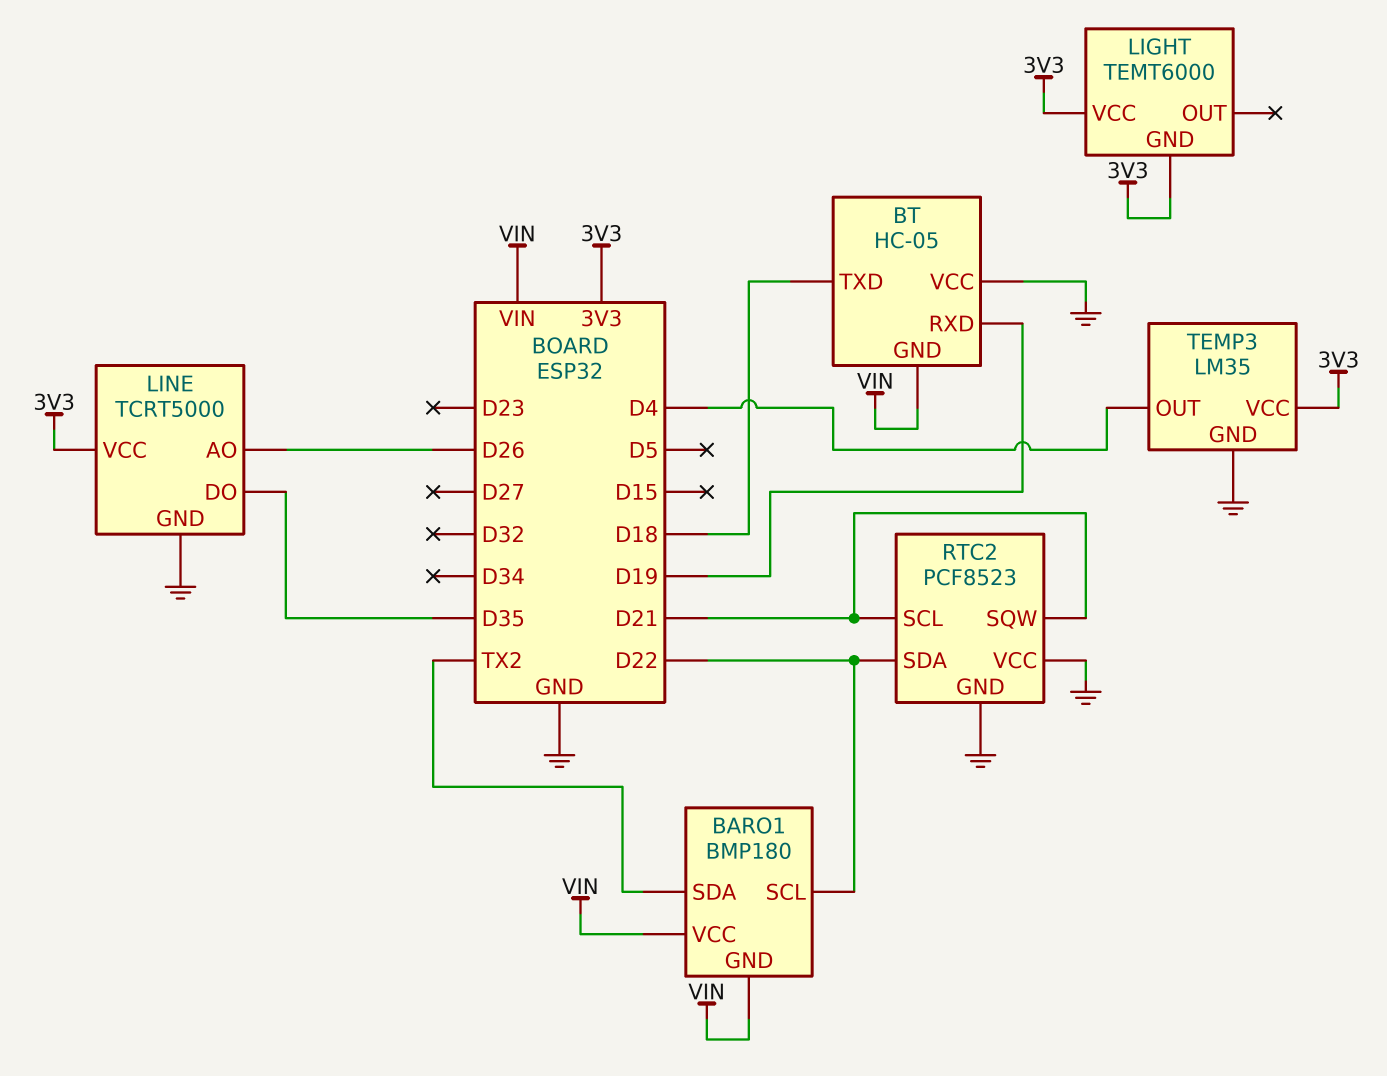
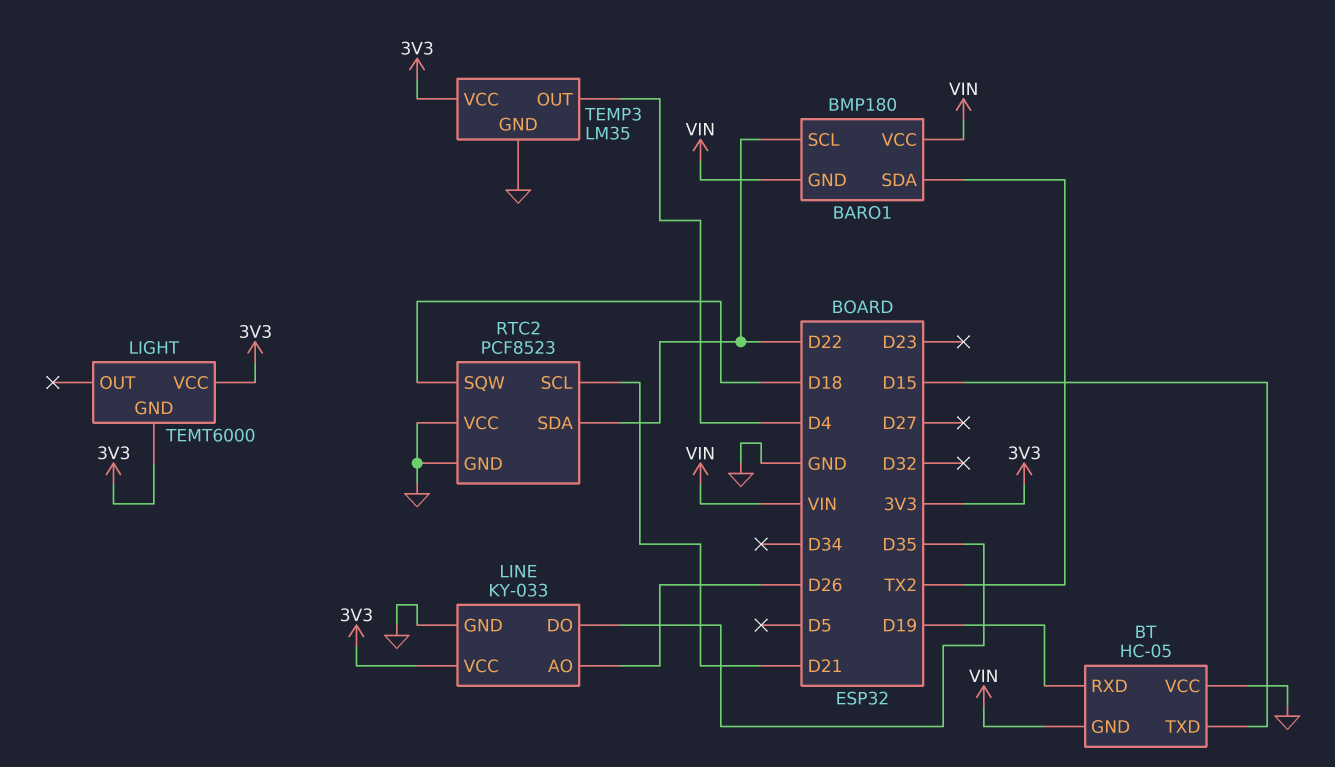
BT pin TXD: D18 -> D15
LINE: TCRT5000 -> KY-033
RTC2 pin SQW: D21 -> D18

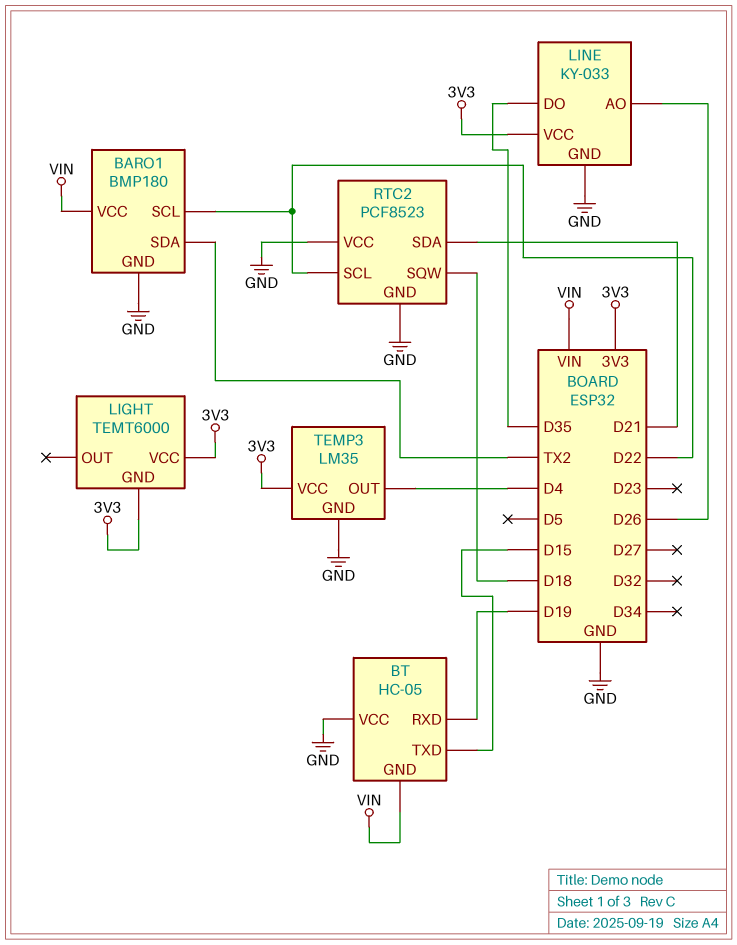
BARO1 pin GND: VIN -> GND
RTC2 pin SCL: D21 -> D22
RTC2 pin SDA: D22 -> D21

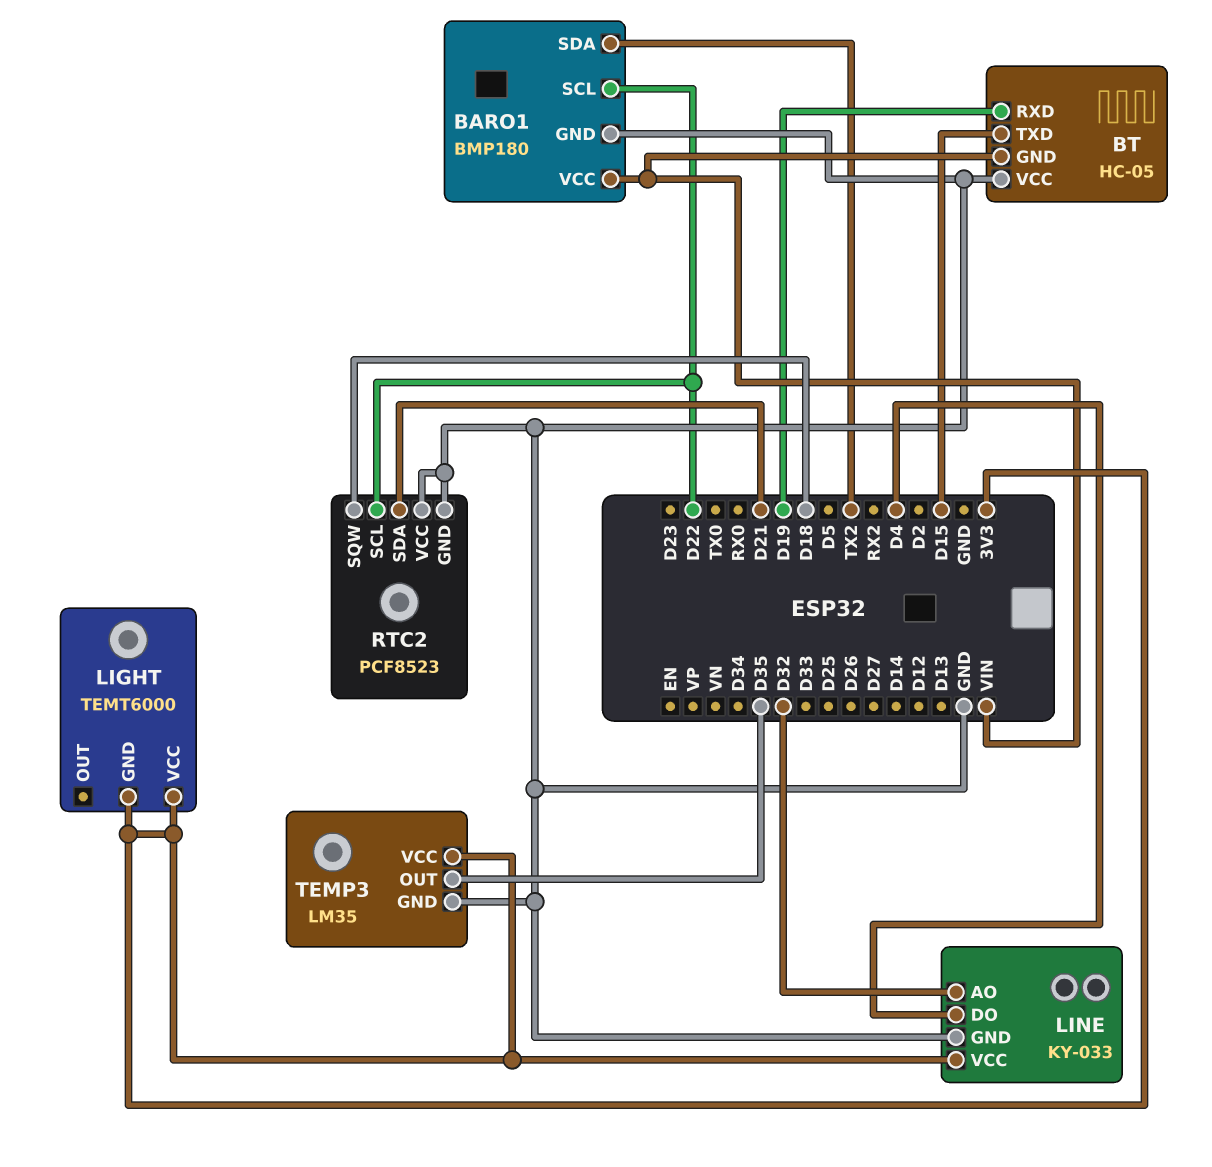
LINE pin AO: D26 -> D32
LINE pin DO: D35 -> D4
TEMP3 pin OUT: D4 -> D35

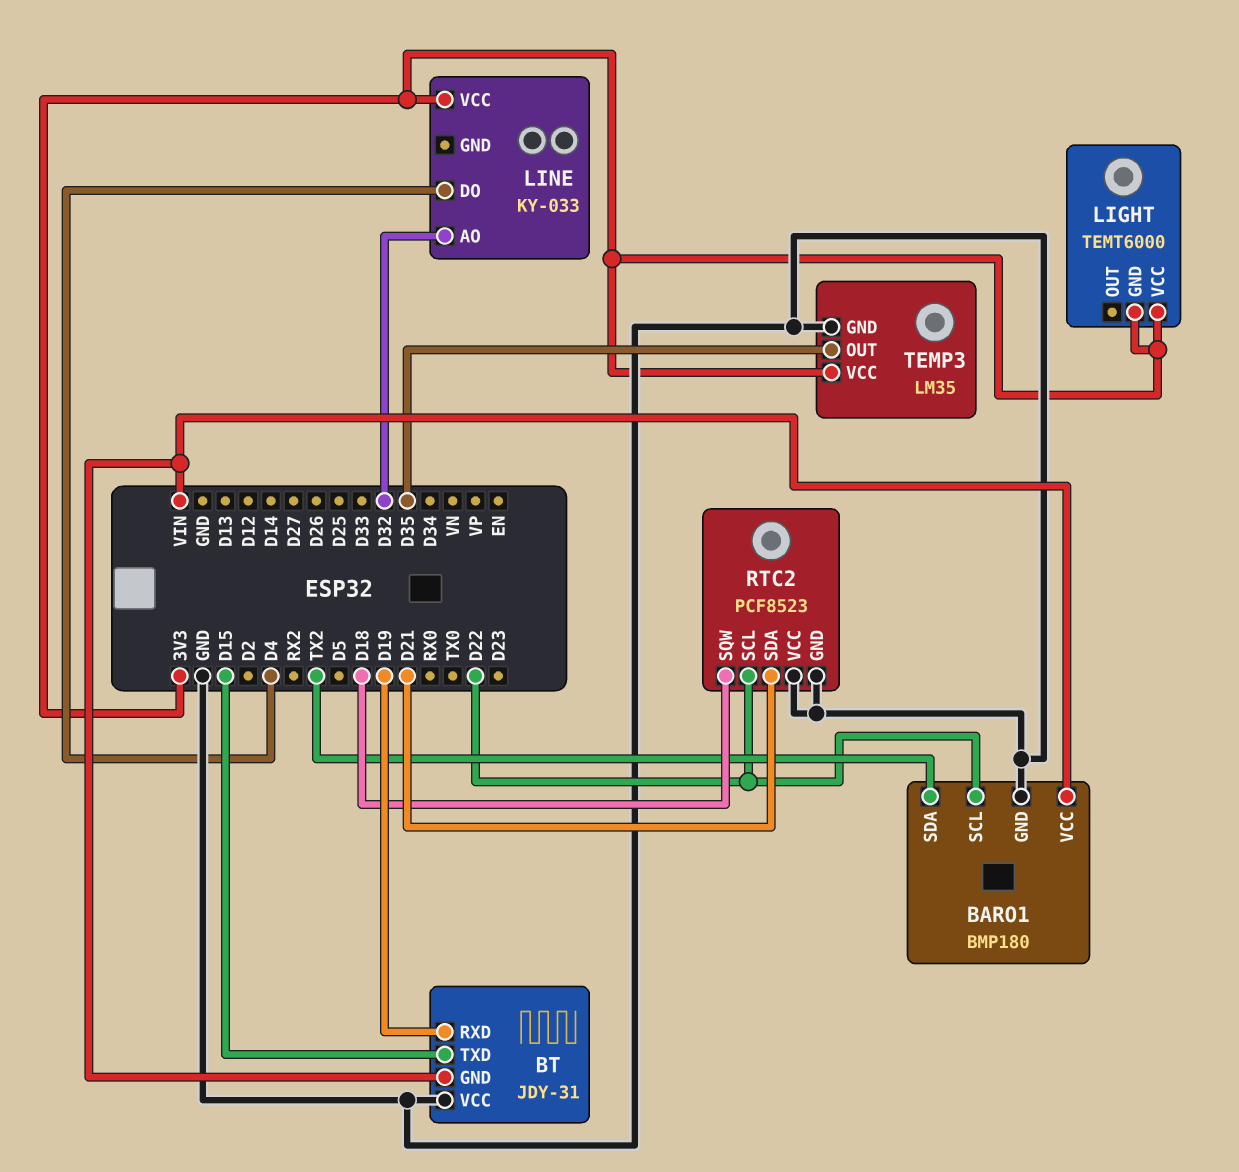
BT: HC-05 -> JDY-31
LINE pin GND: GND -> none

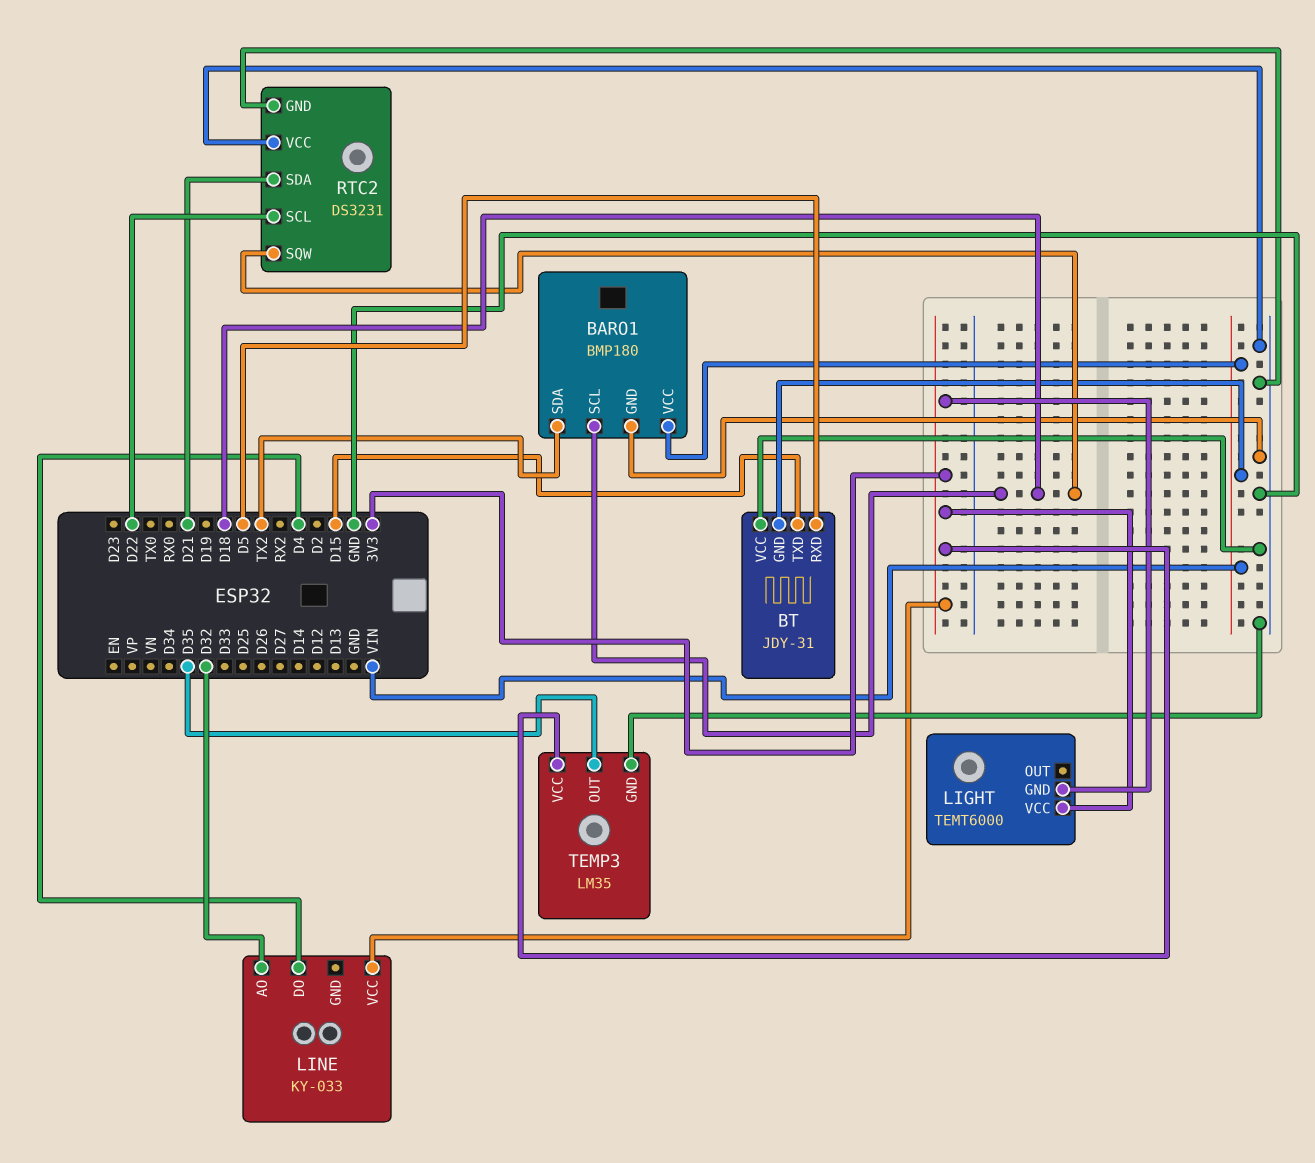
BARO1 pin SCL: D22 -> D18
BT pin RXD: D19 -> D5
RTC2: PCF8523 -> DS3231

